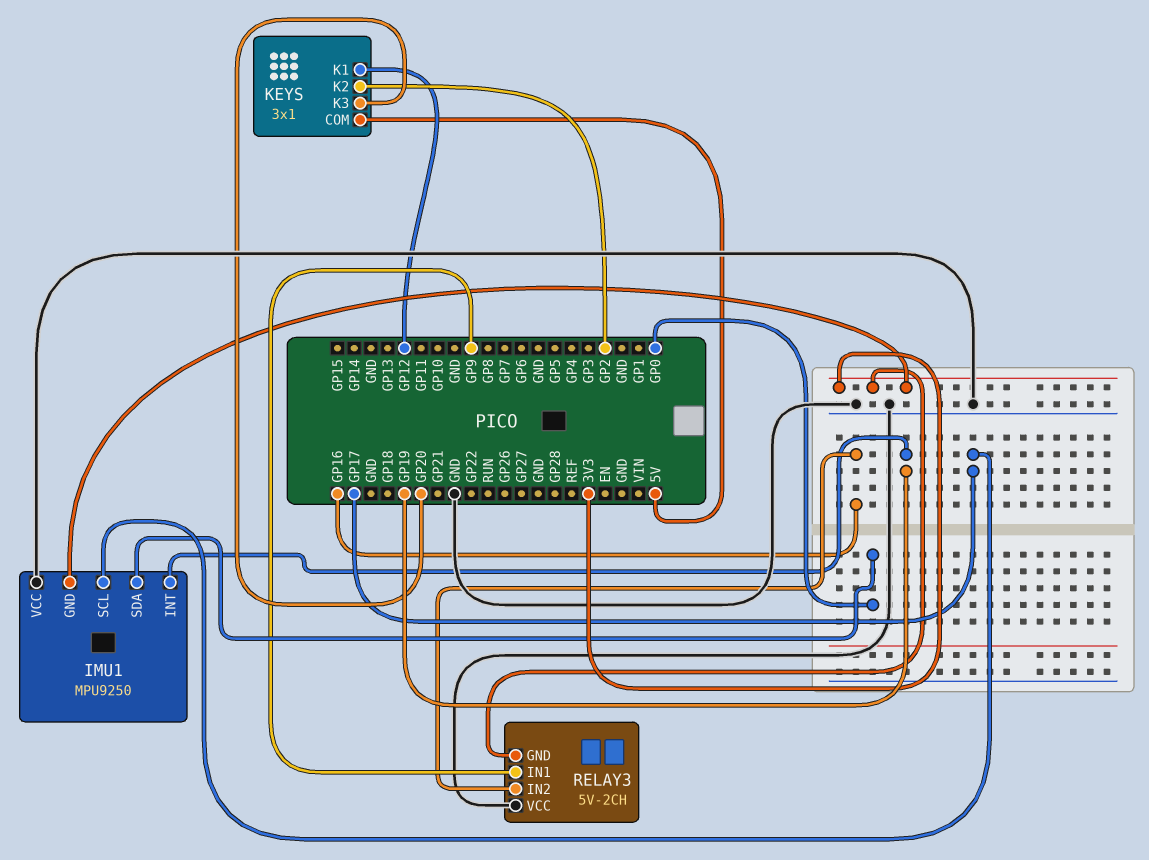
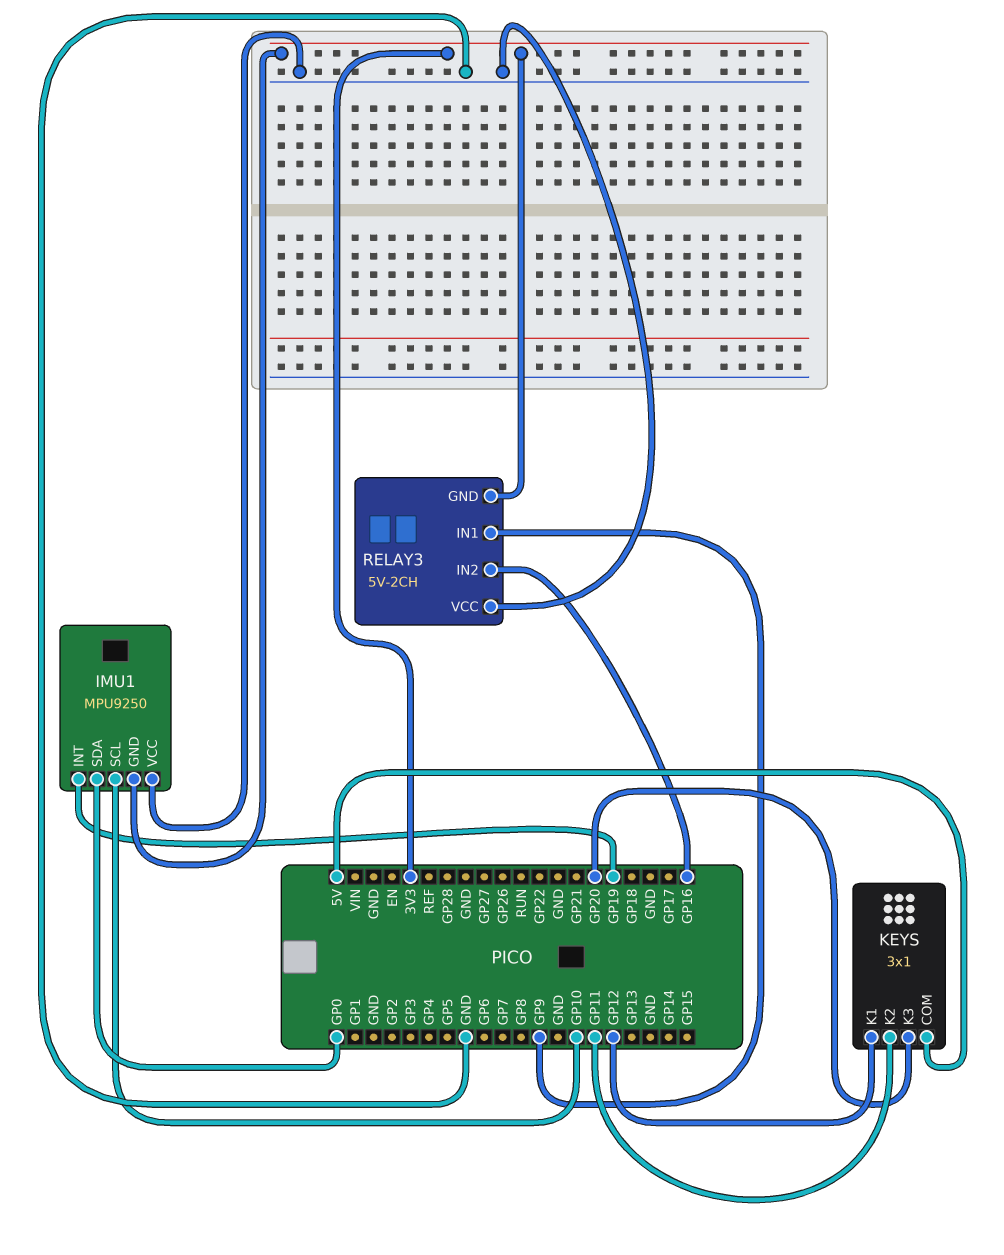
IMU1 pin SCL: GP17 -> GP10
KEYS pin K2: GP2 -> GP11

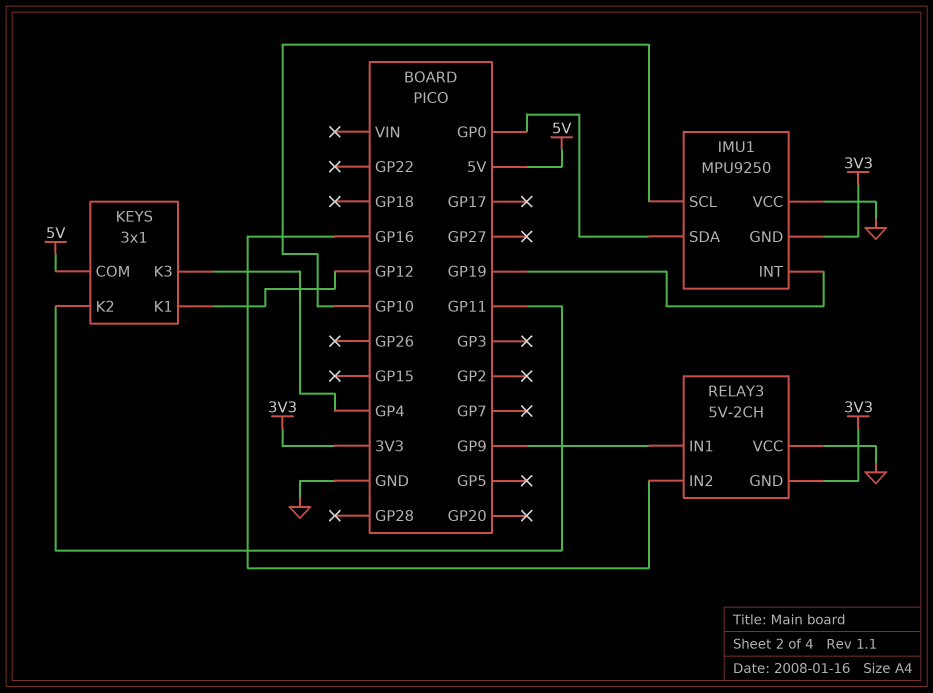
KEYS pin K3: GP20 -> GP4

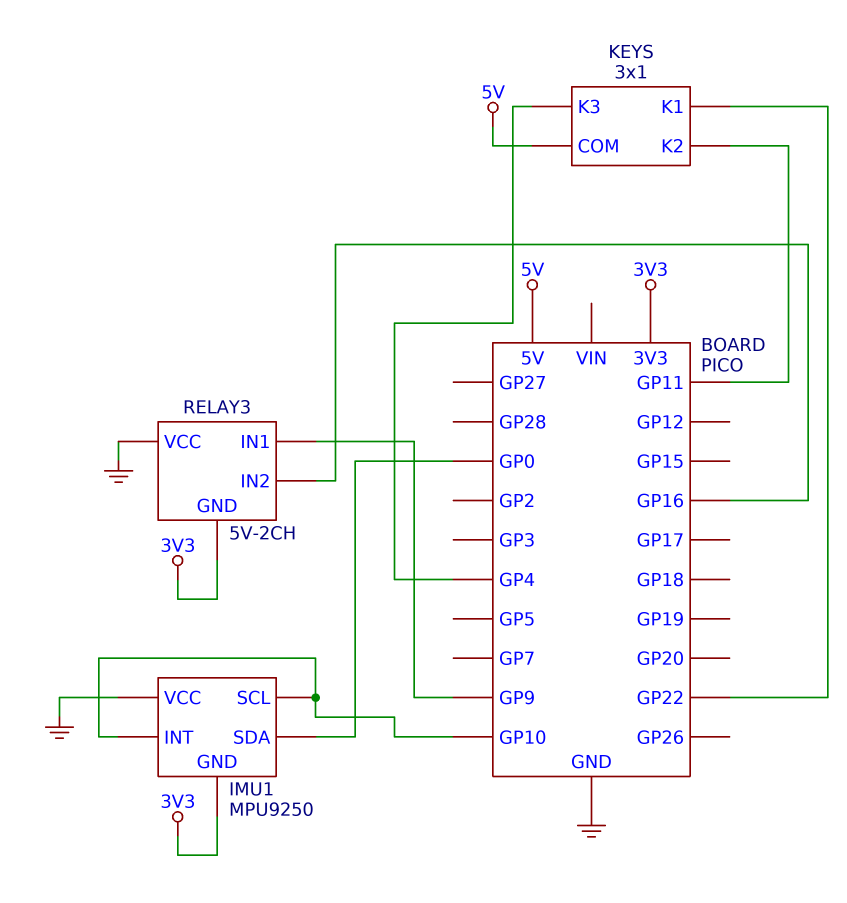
IMU1 pin INT: GP19 -> GP10
KEYS pin K1: GP12 -> GP22

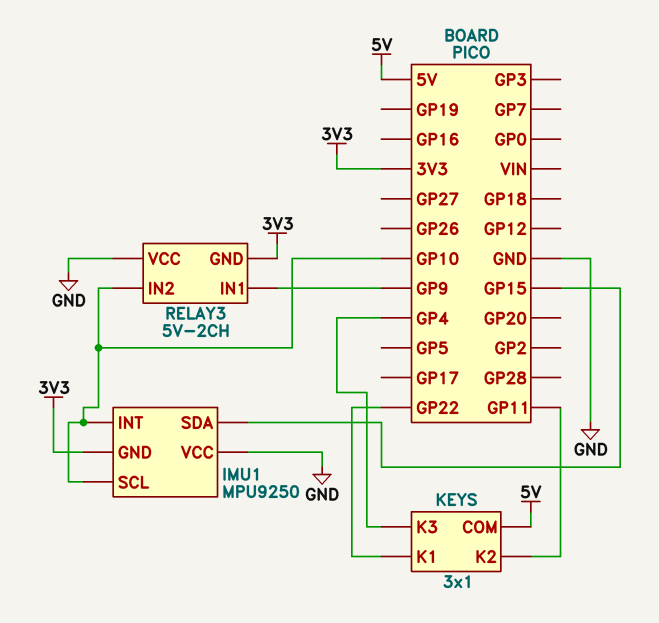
IMU1 pin SDA: GP0 -> GP15
RELAY3 pin IN2: GP16 -> GP10

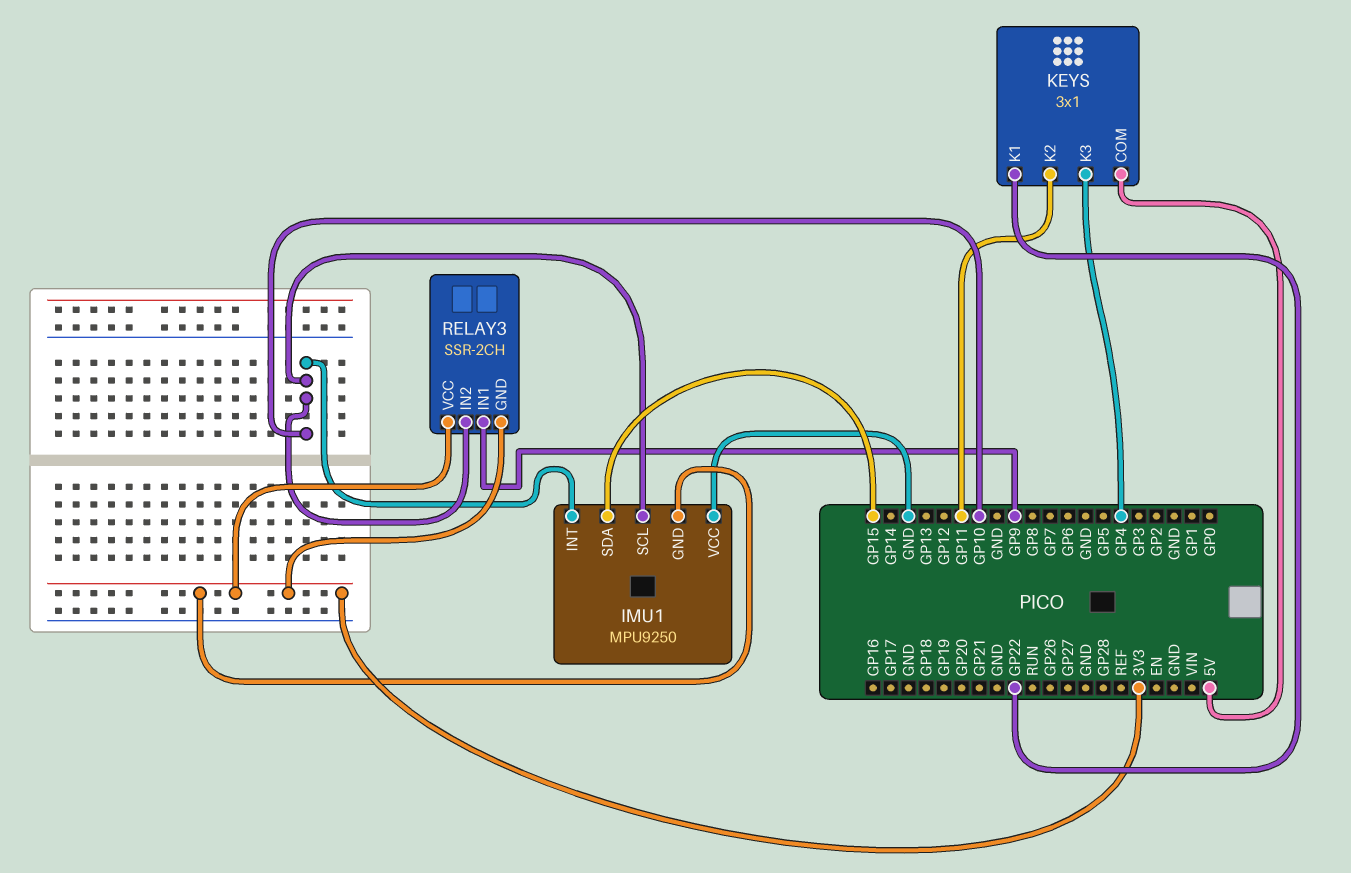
RELAY3: 5V-2CH -> SSR-2CH
RELAY3 pin VCC: GND -> 3V3

